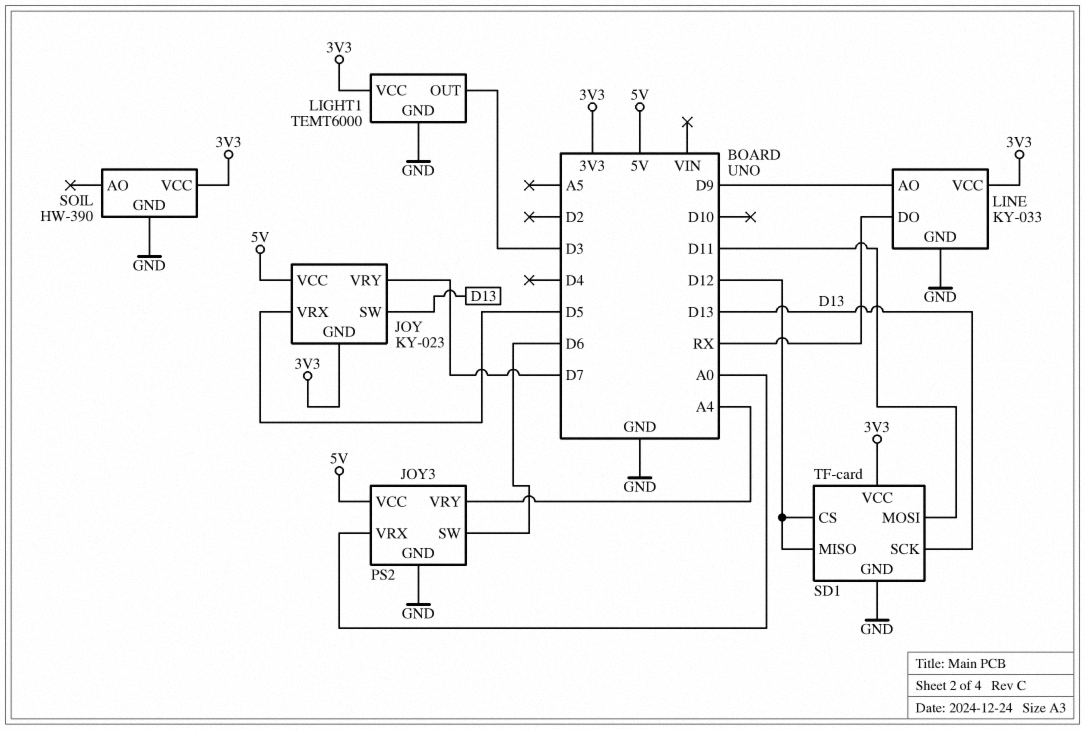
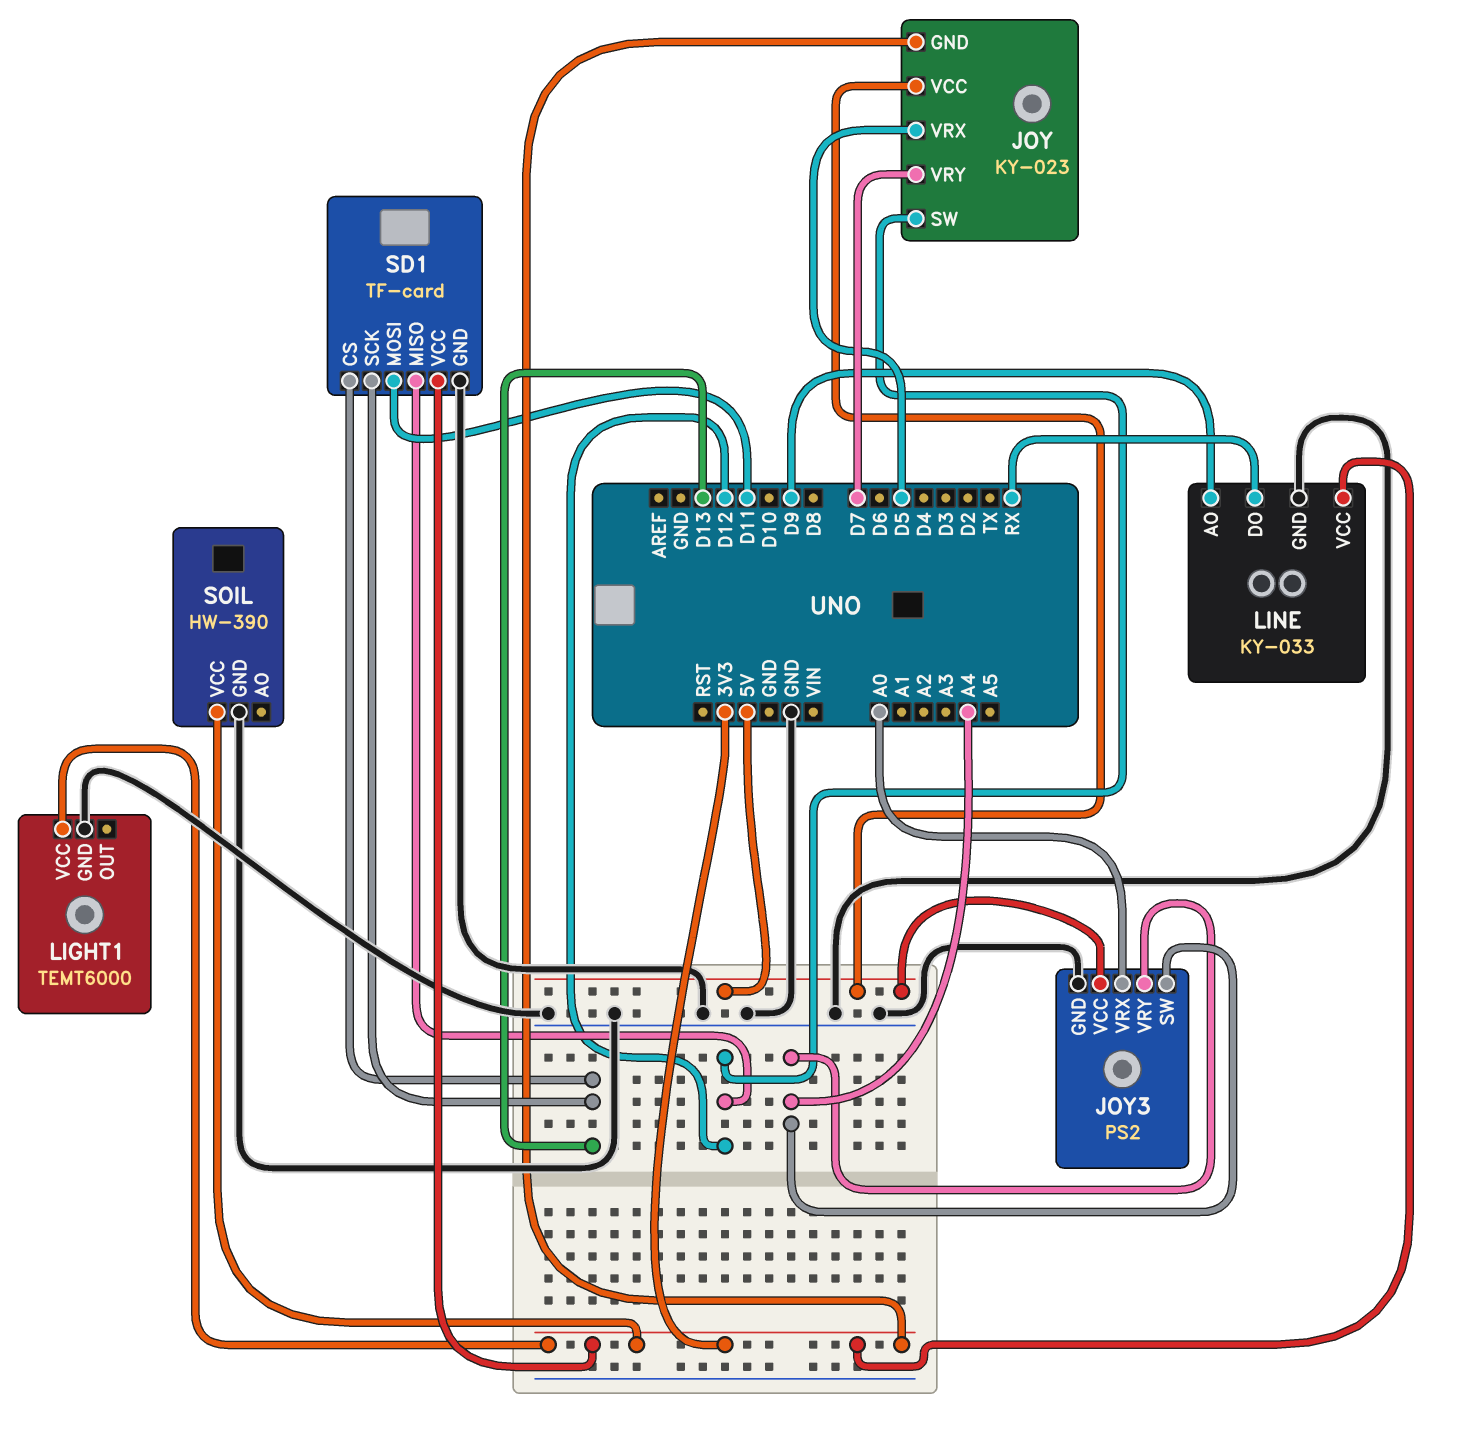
JOY pin SW: D13 -> D12
JOY3 pin SW: D6 -> A4
LIGHT1 pin OUT: D3 -> none
SD1 pin CS: D12 -> D13

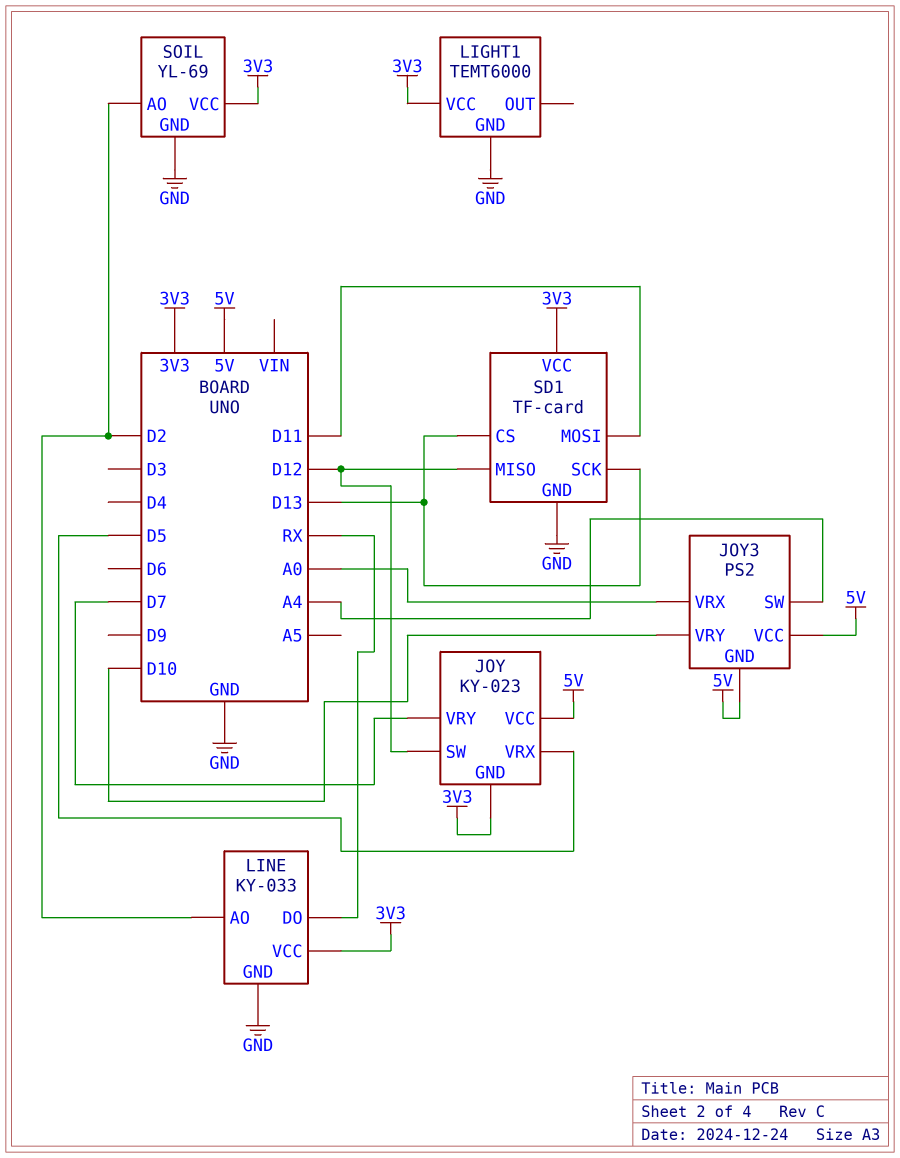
JOY3 pin GND: GND -> 5V
JOY3 pin VRY: A4 -> D10
LINE pin AO: D9 -> D2
SOIL: HW-390 -> YL-69
SOIL pin AO: none -> D2

